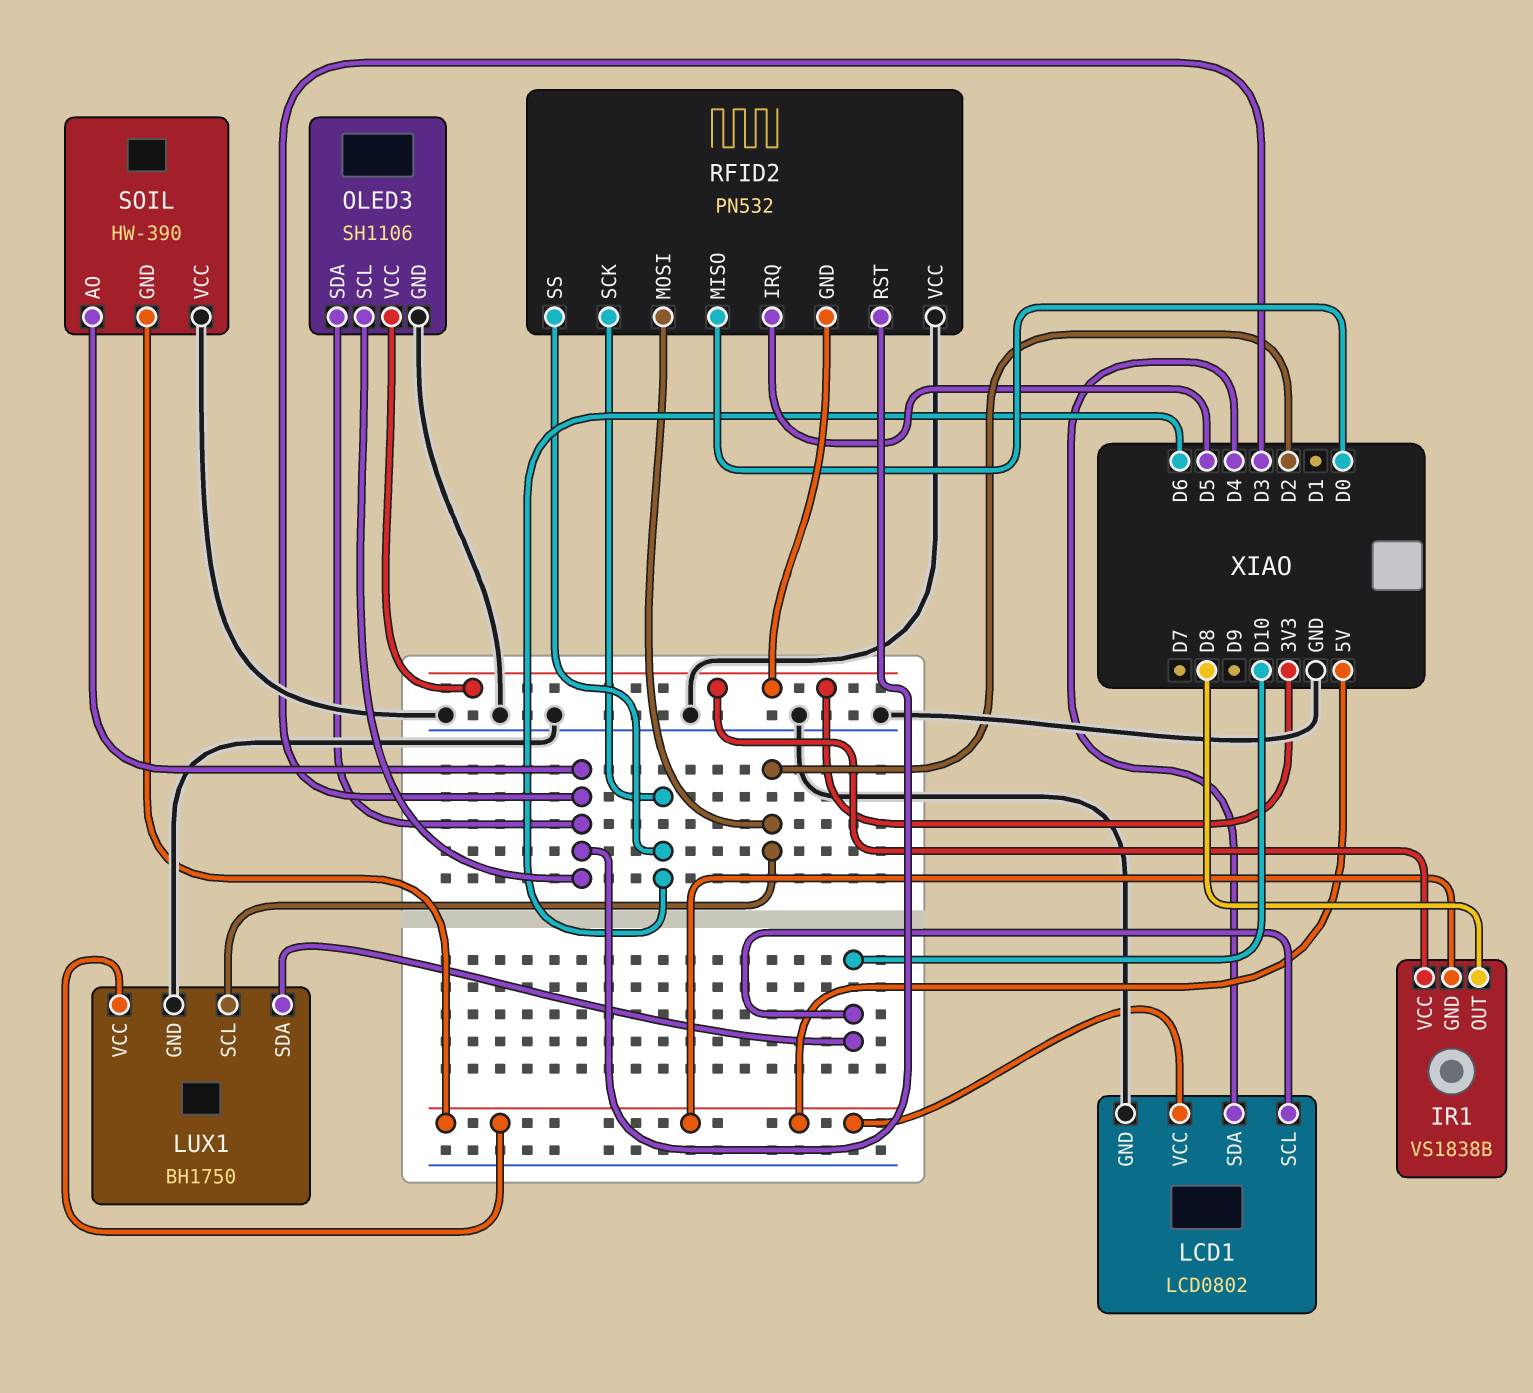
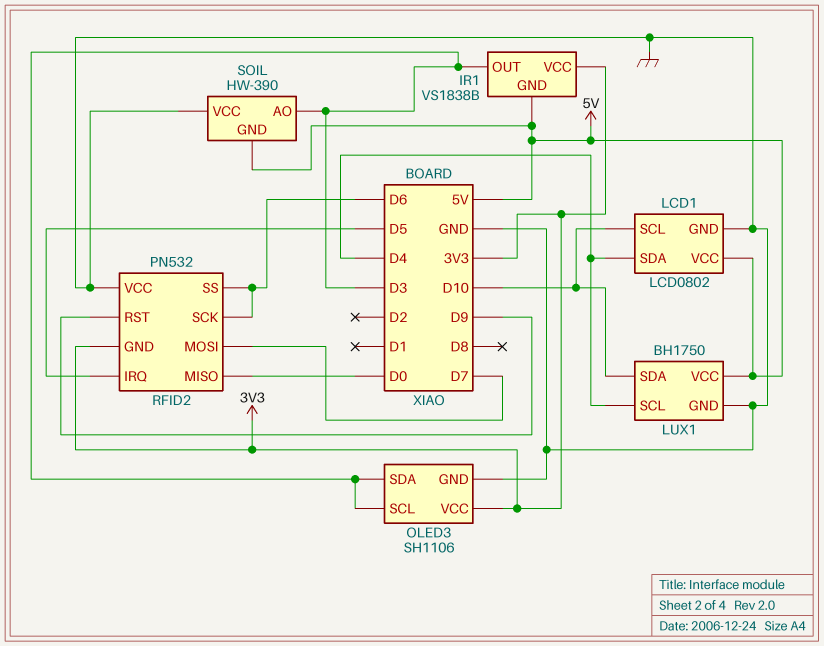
IR1 pin OUT: D8 -> D3
LUX1 pin SCL: D2 -> D4
RFID2 pin MOSI: D2 -> D7
RFID2 pin RST: D3 -> D9

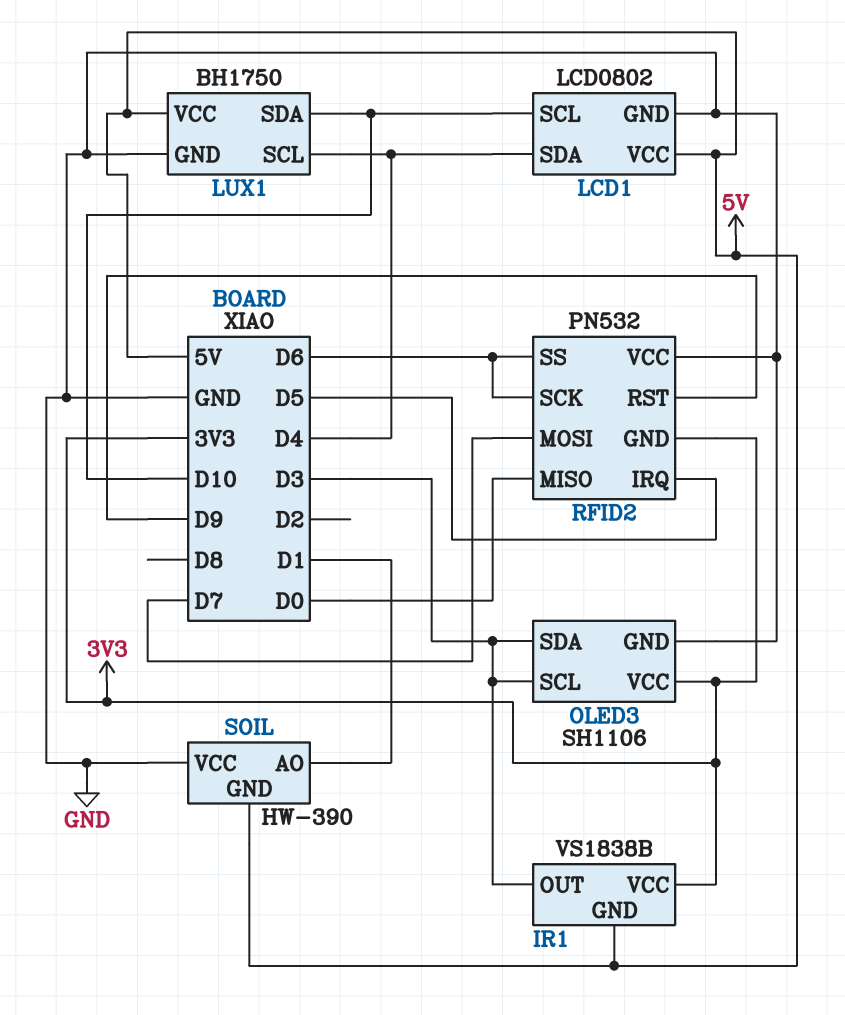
SOIL pin AO: D3 -> D1

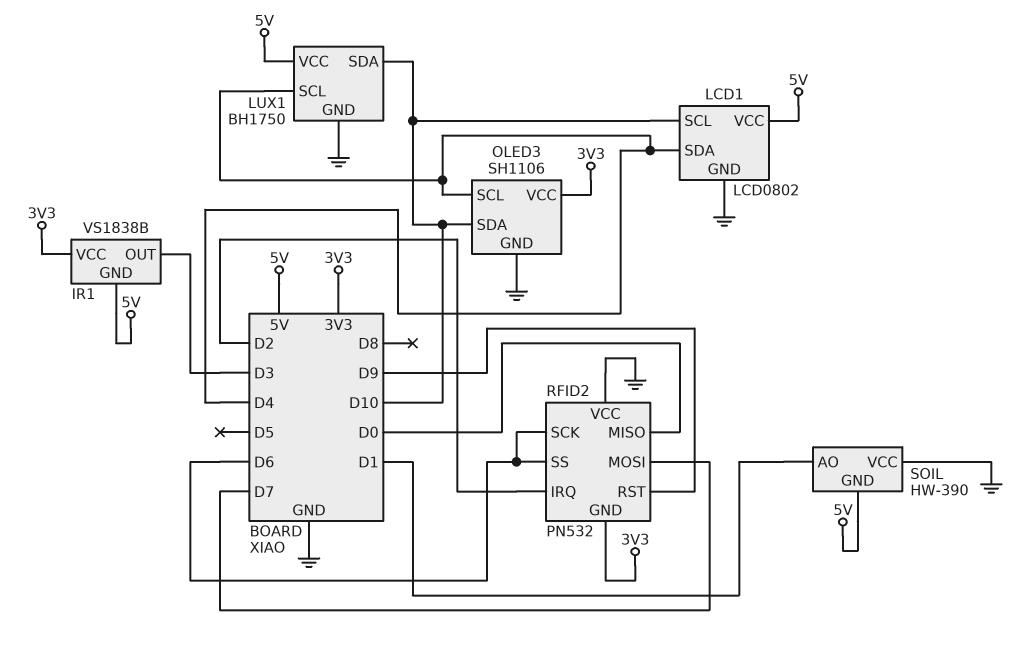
OLED3 pin SCL: D3 -> D4
OLED3 pin SDA: D3 -> D10
RFID2 pin IRQ: D5 -> D2

